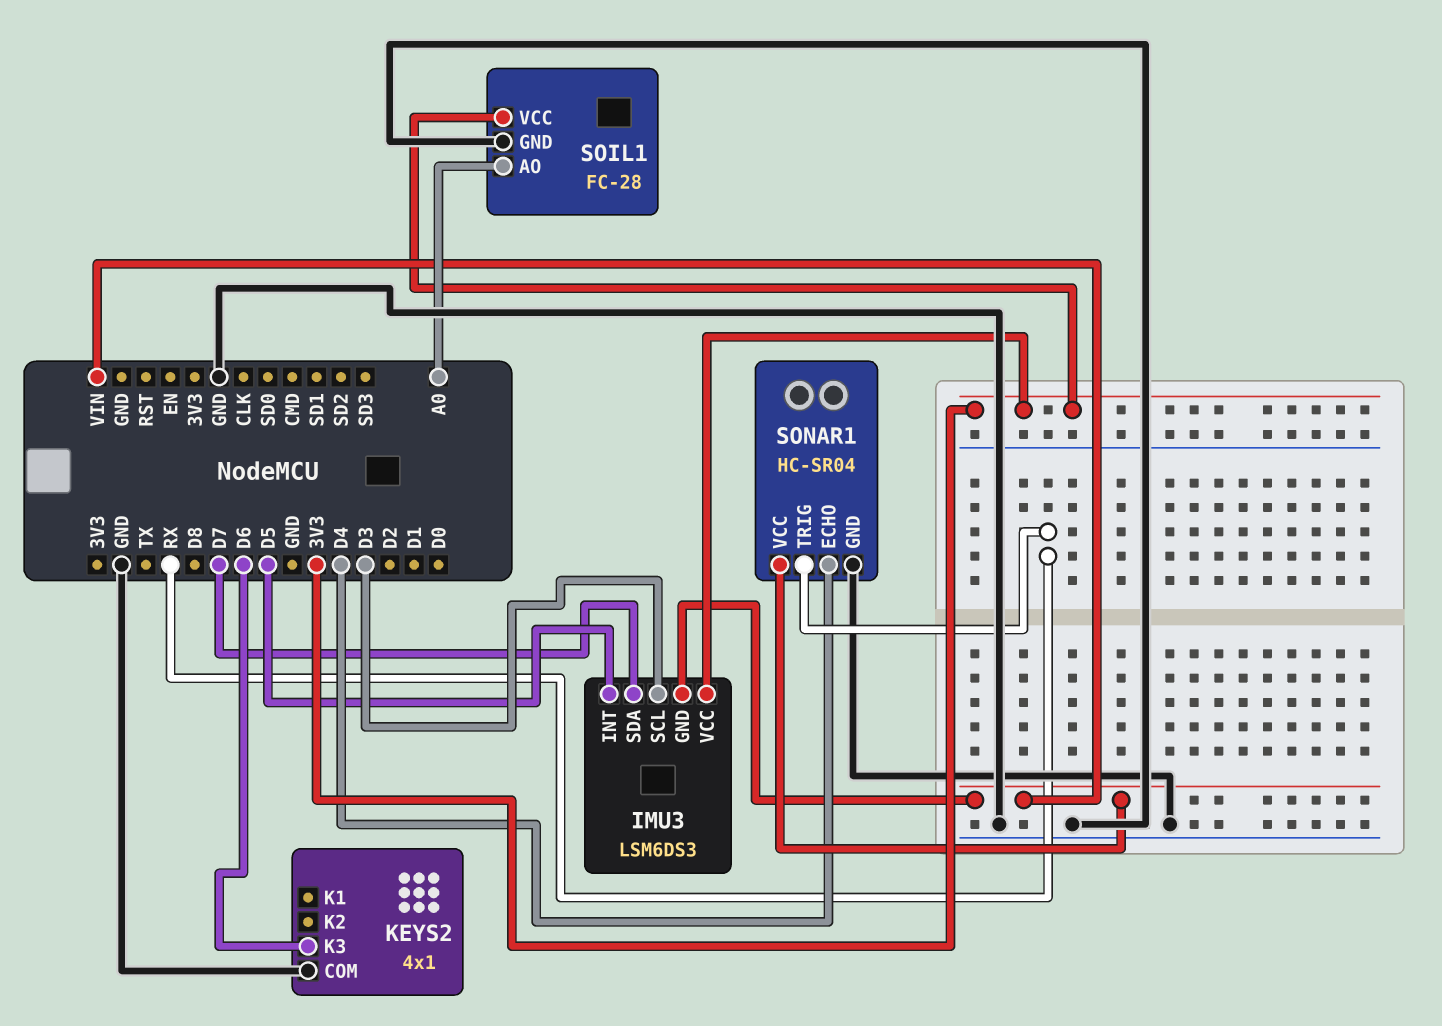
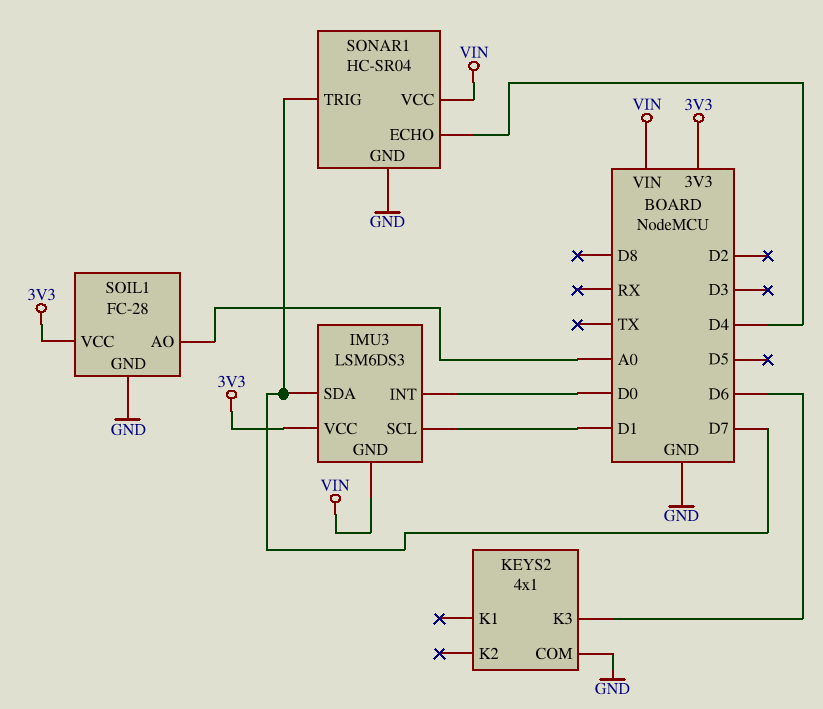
IMU3 pin INT: D5 -> D0
IMU3 pin SCL: D3 -> D1
SONAR1 pin TRIG: RX -> D7

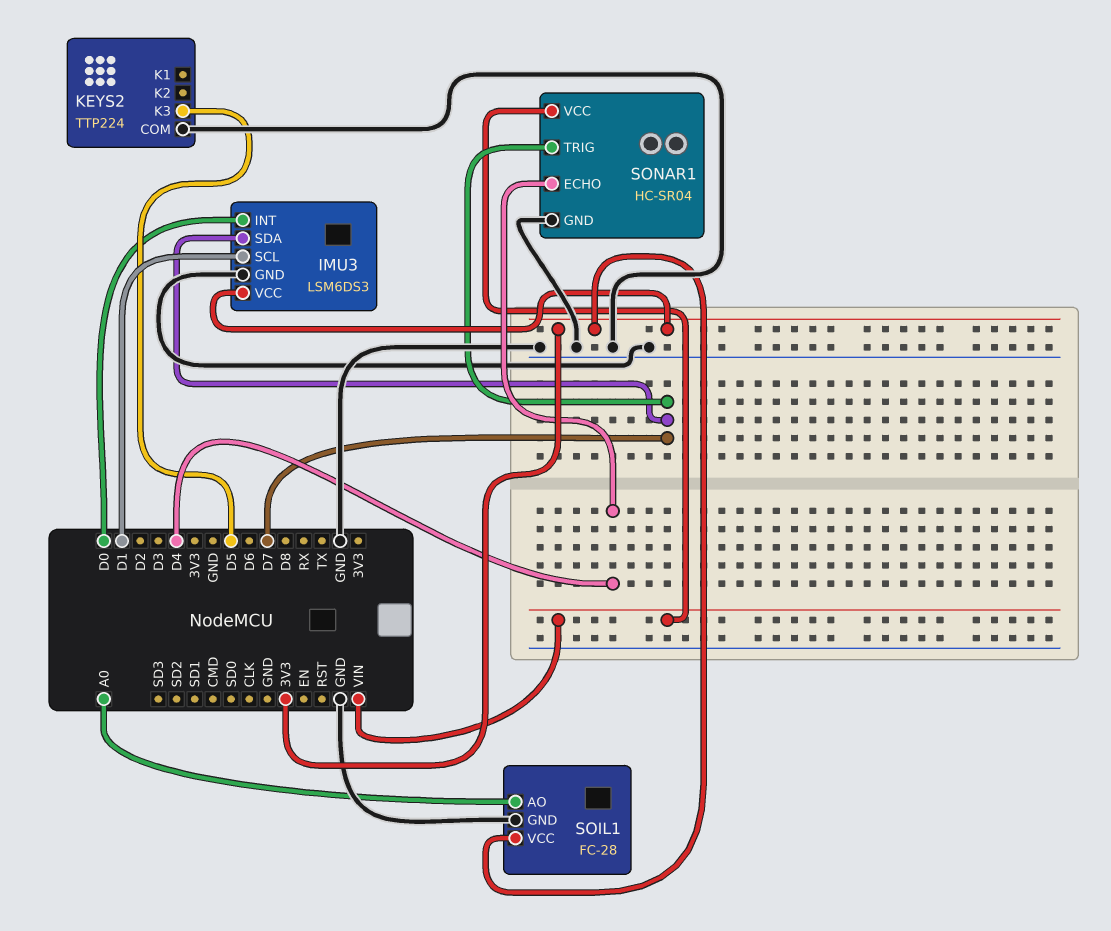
IMU3 pin GND: VIN -> GND
KEYS2: 4x1 -> TTP224
KEYS2 pin K3: D6 -> D5

